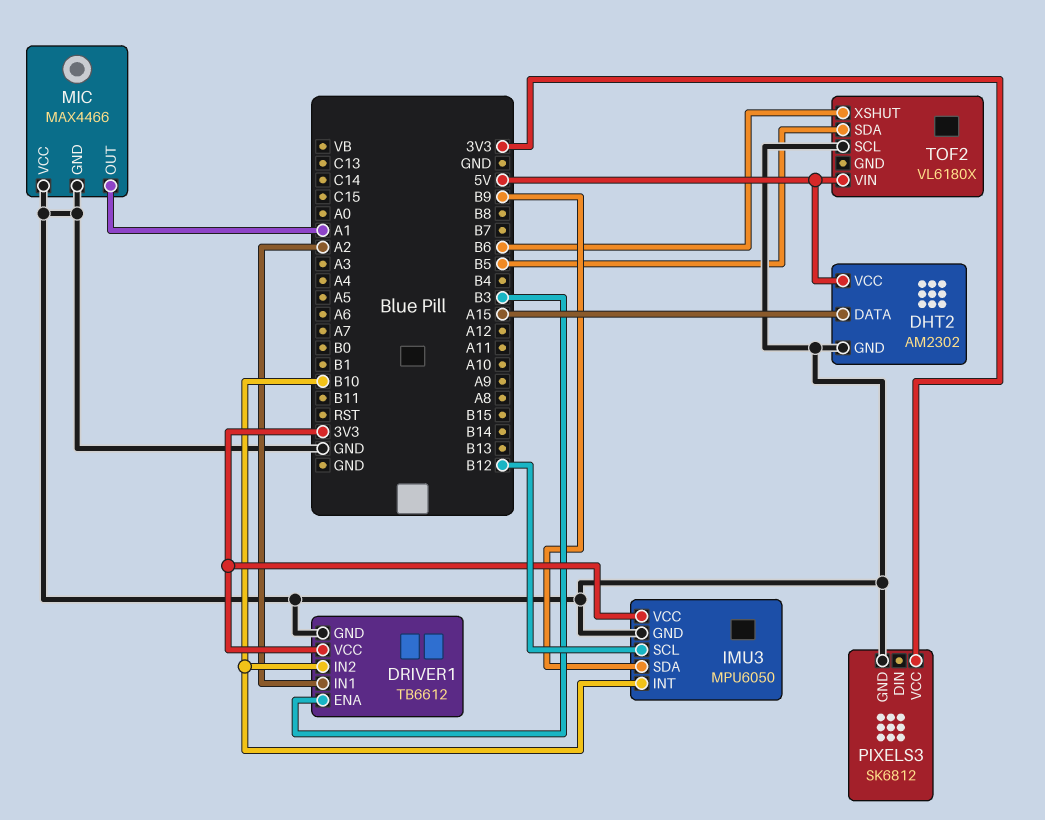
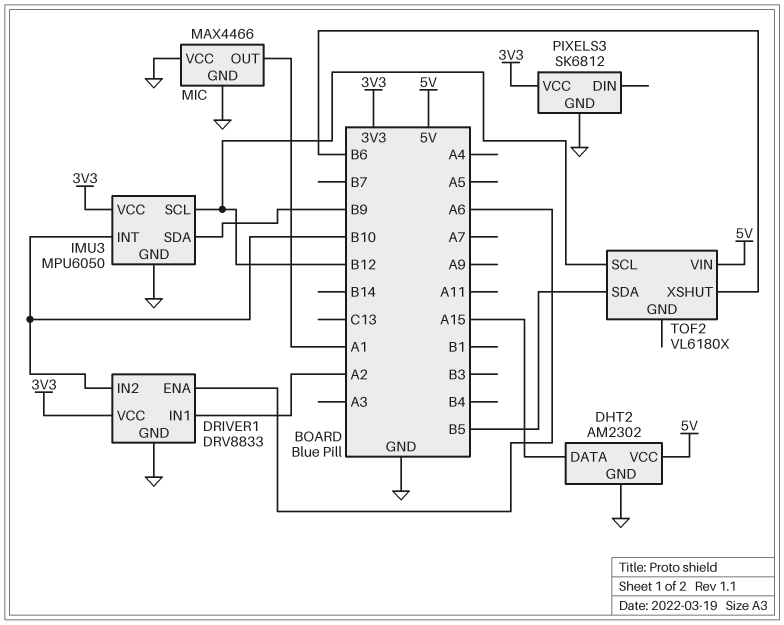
DRIVER1: TB6612 -> DRV8833
DRIVER1 pin ENA: B3 -> A6
TOF2 pin SCL: GND -> B12

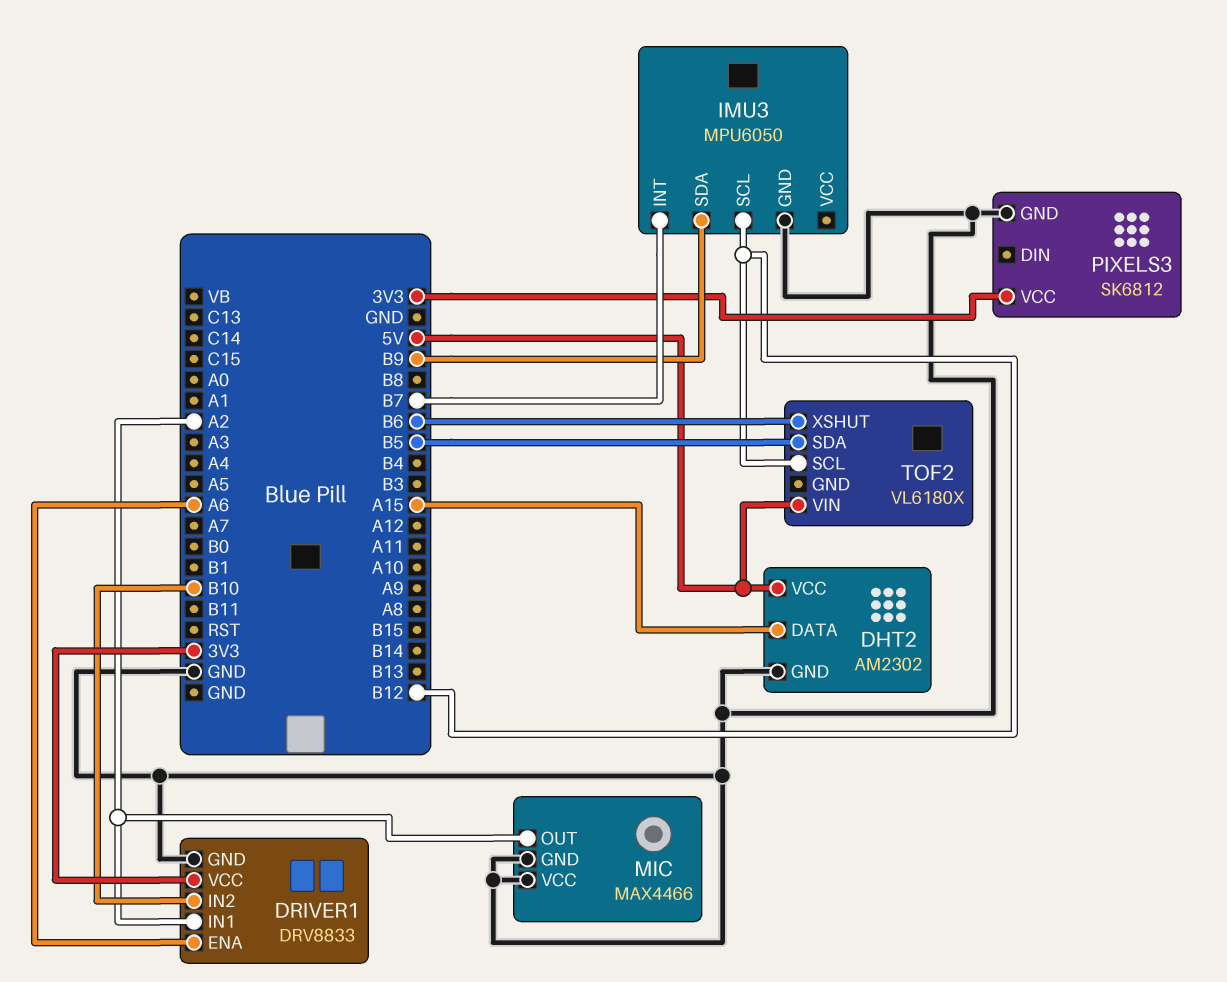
IMU3 pin INT: B10 -> B7
IMU3 pin VCC: 3V3 -> none
MIC pin OUT: A1 -> A2

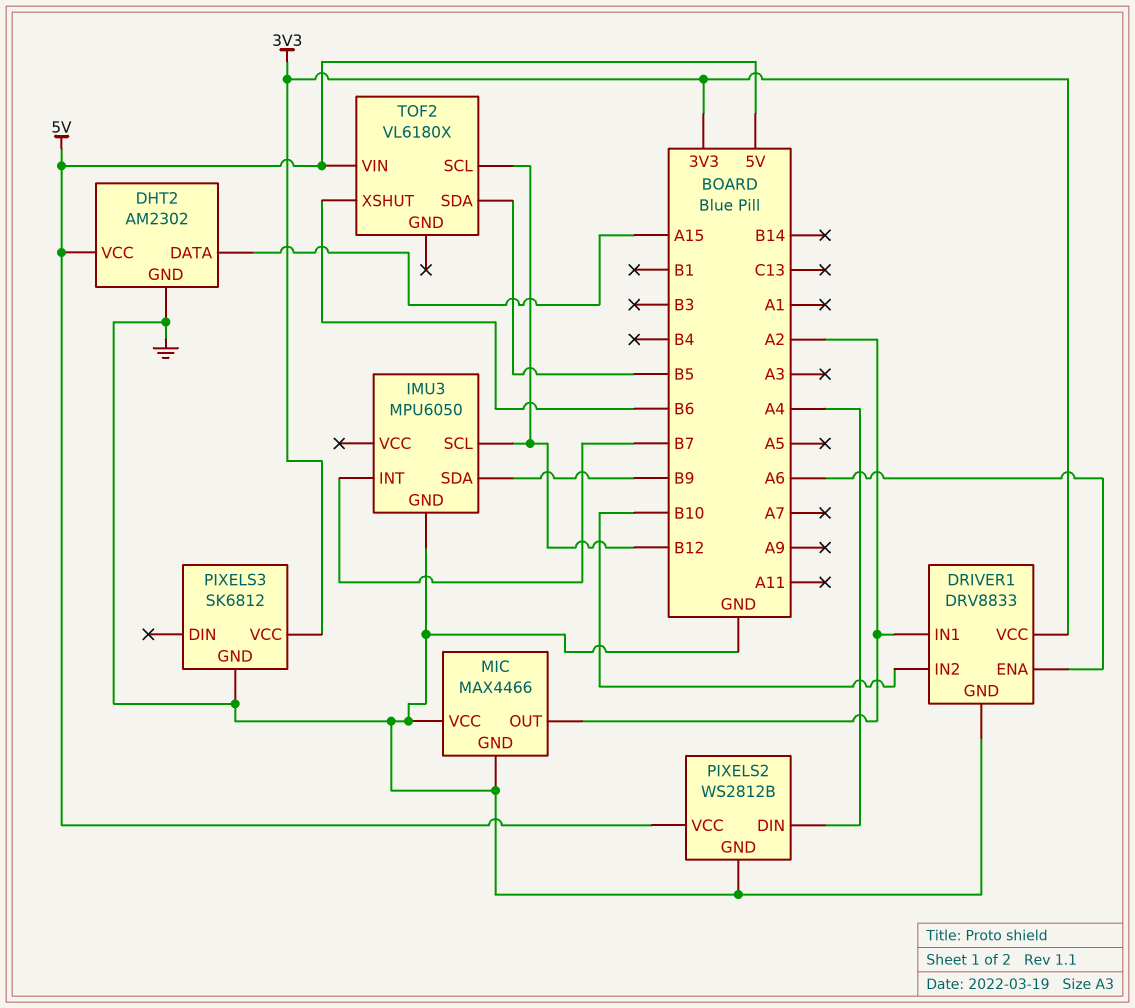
PIXELS2: none -> WS2812B
PIXELS2 pin DIN: none -> A4
PIXELS2 pin GND: none -> GND
PIXELS2 pin VCC: none -> 5V

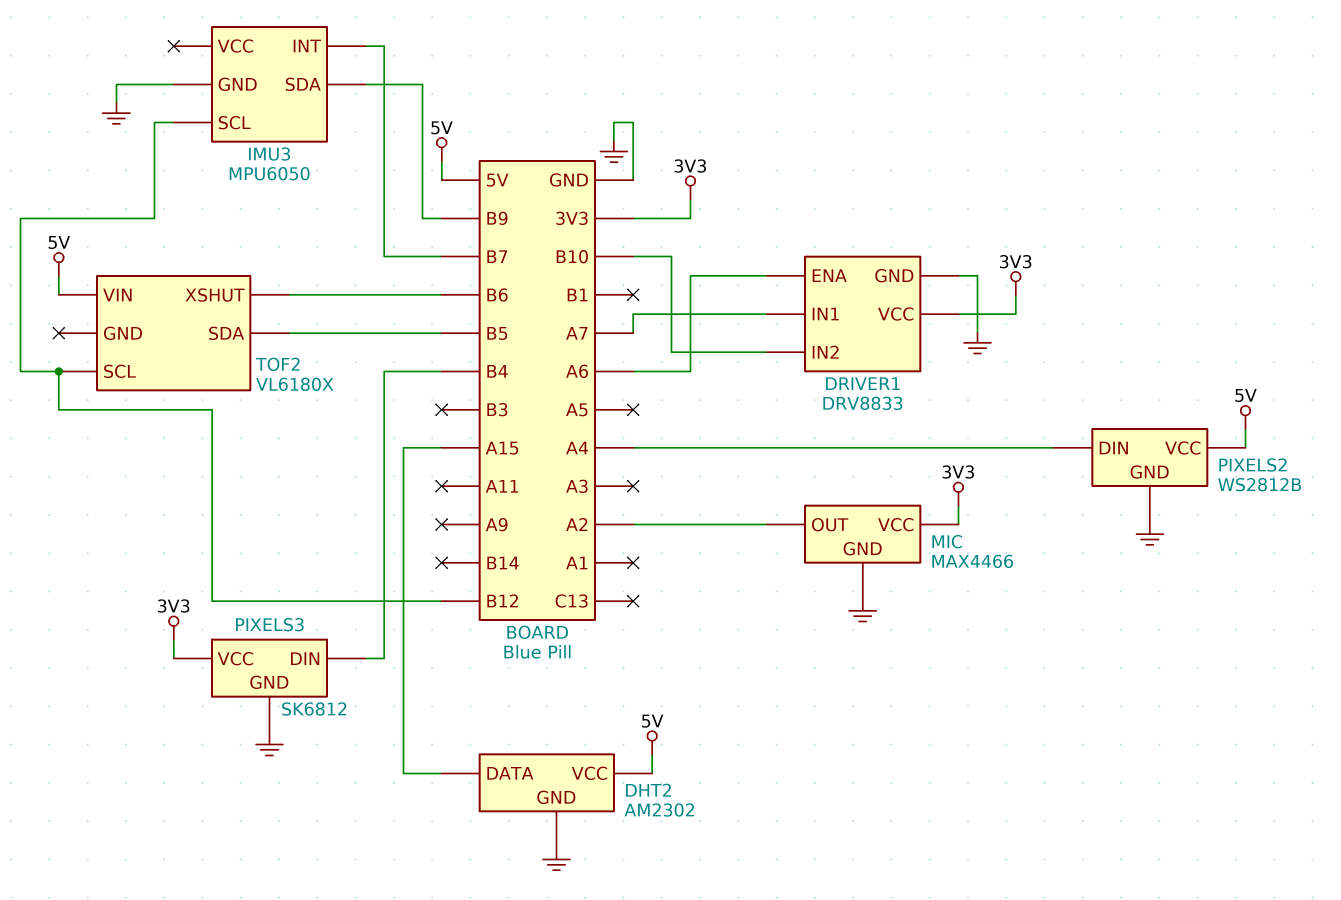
DRIVER1 pin IN1: A2 -> A7
MIC pin VCC: GND -> 3V3
PIXELS3 pin DIN: none -> B4

